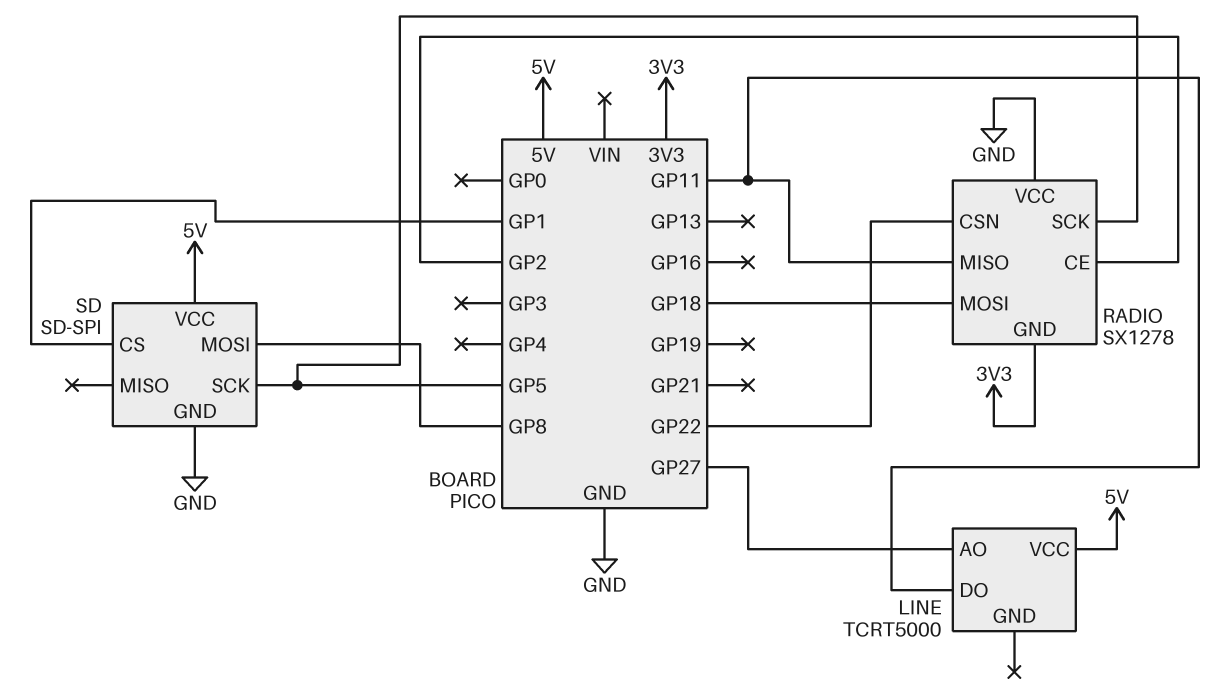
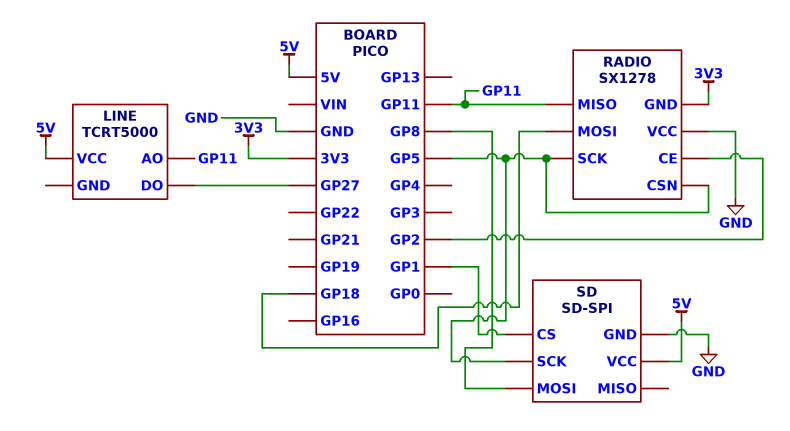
LINE pin AO: GP27 -> GP11
LINE pin DO: GP11 -> GP27
RADIO pin CSN: GP22 -> GP5

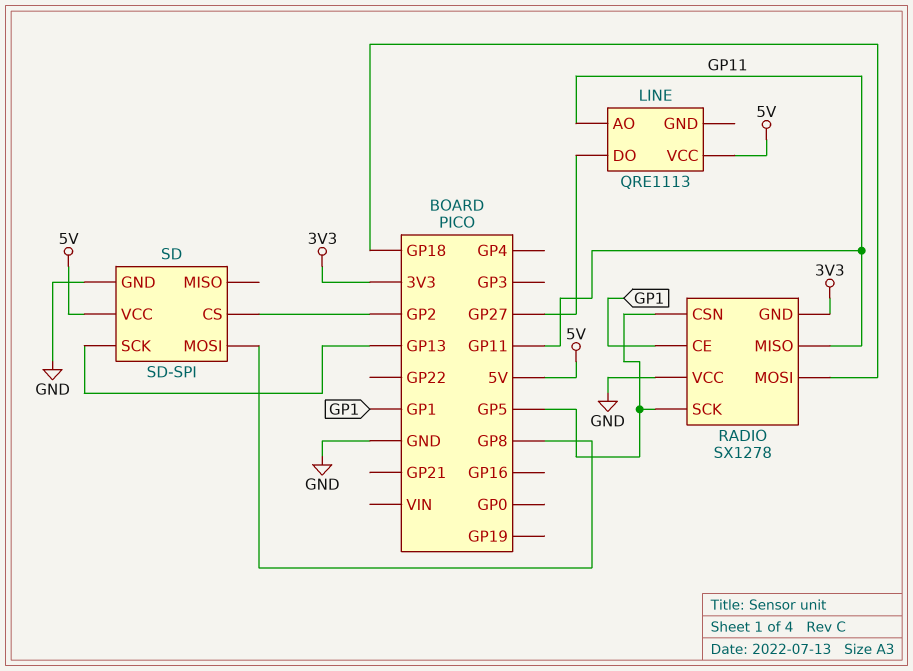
LINE: TCRT5000 -> QRE1113
RADIO pin CE: GP2 -> GP1
SD pin CS: GP1 -> GP2
SD pin SCK: GP5 -> GP13

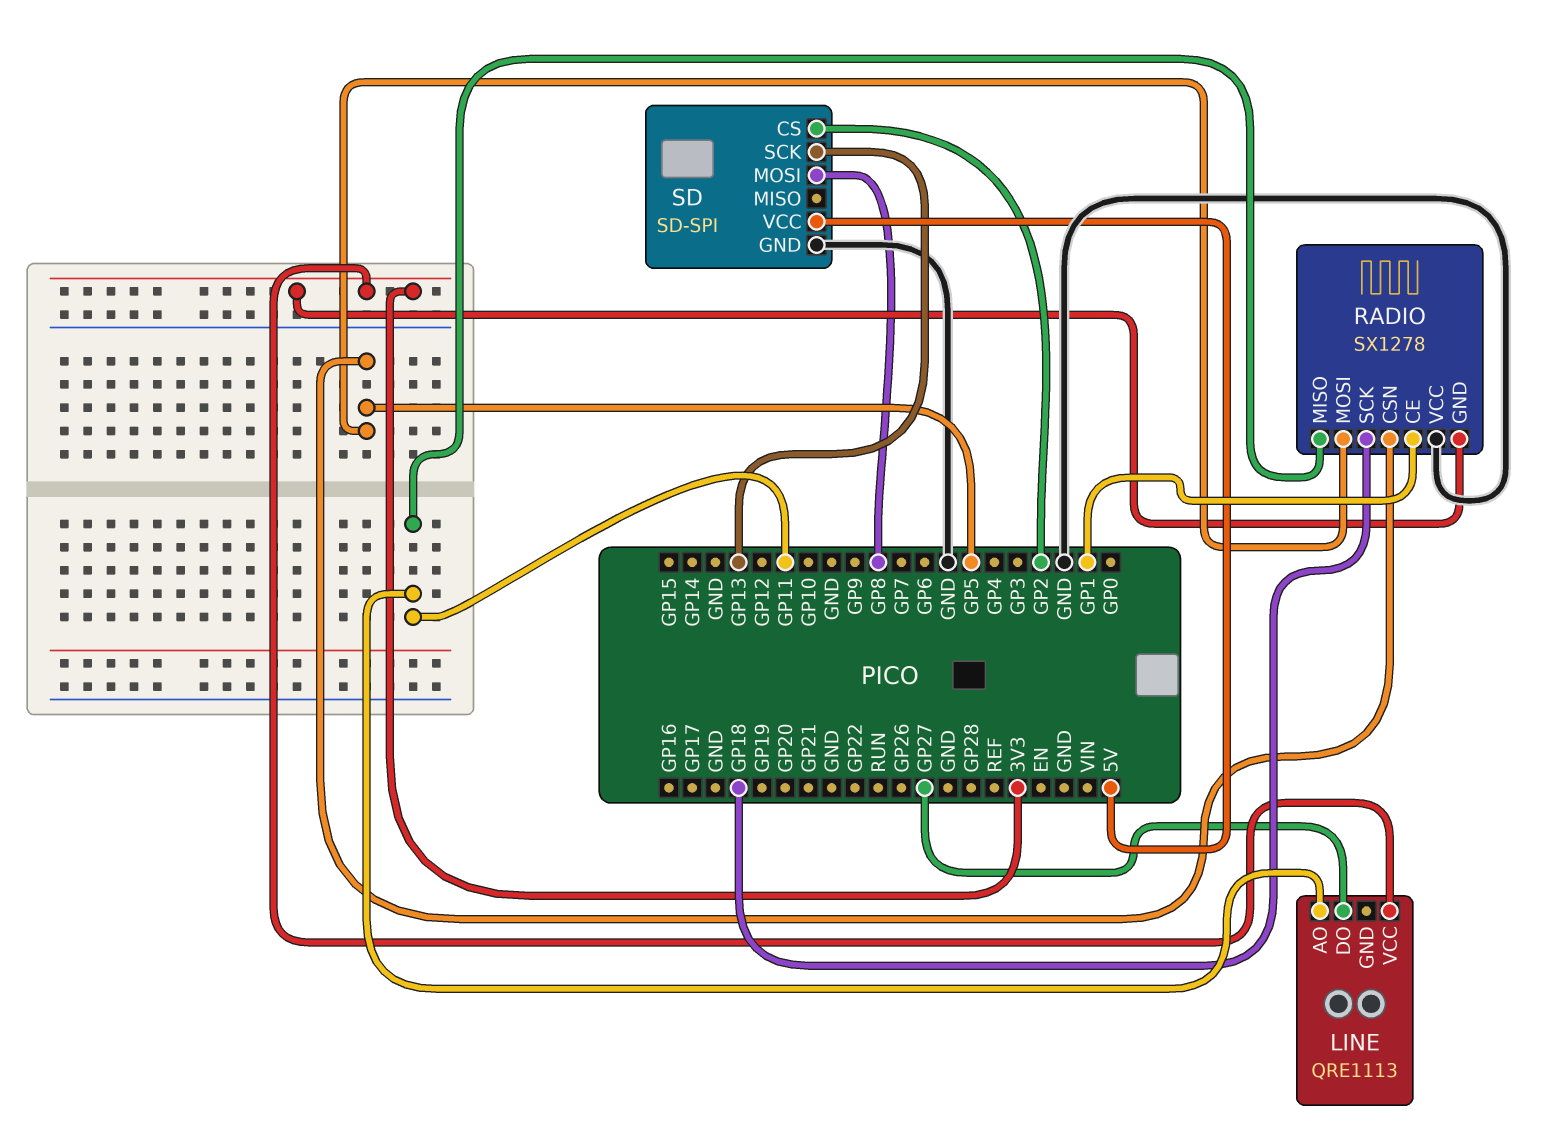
LINE pin VCC: 5V -> 3V3
RADIO pin MOSI: GP18 -> GP5
RADIO pin SCK: GP5 -> GP18

